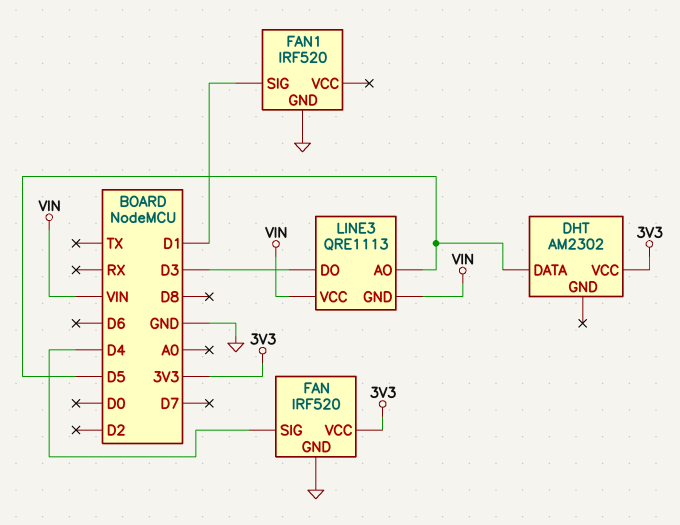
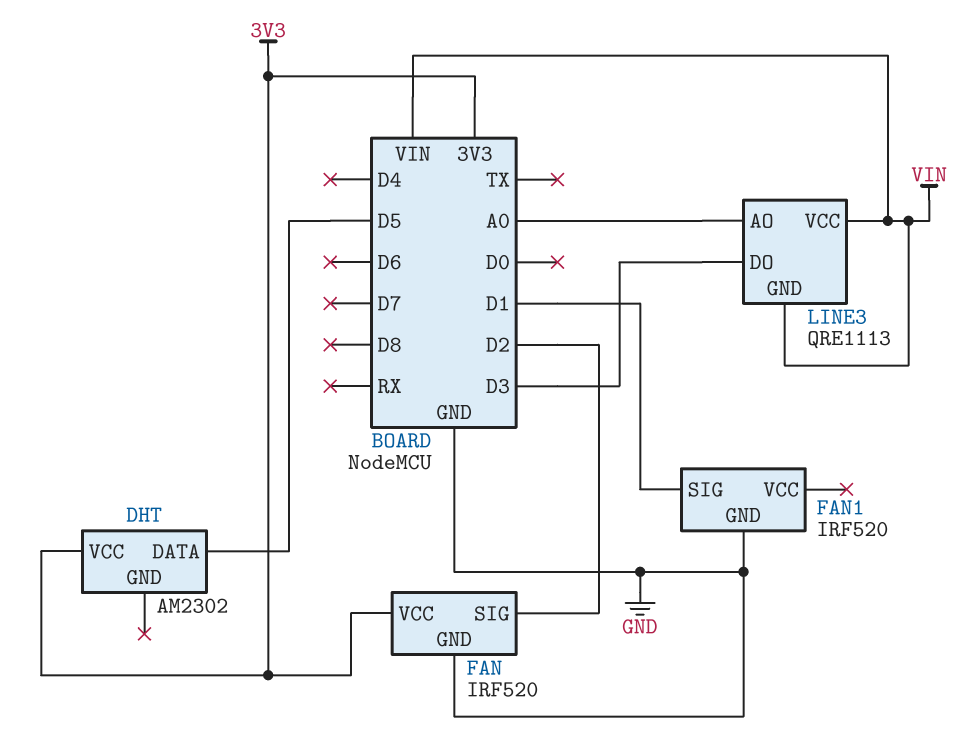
FAN pin SIG: D4 -> D2
LINE3 pin AO: D5 -> A0

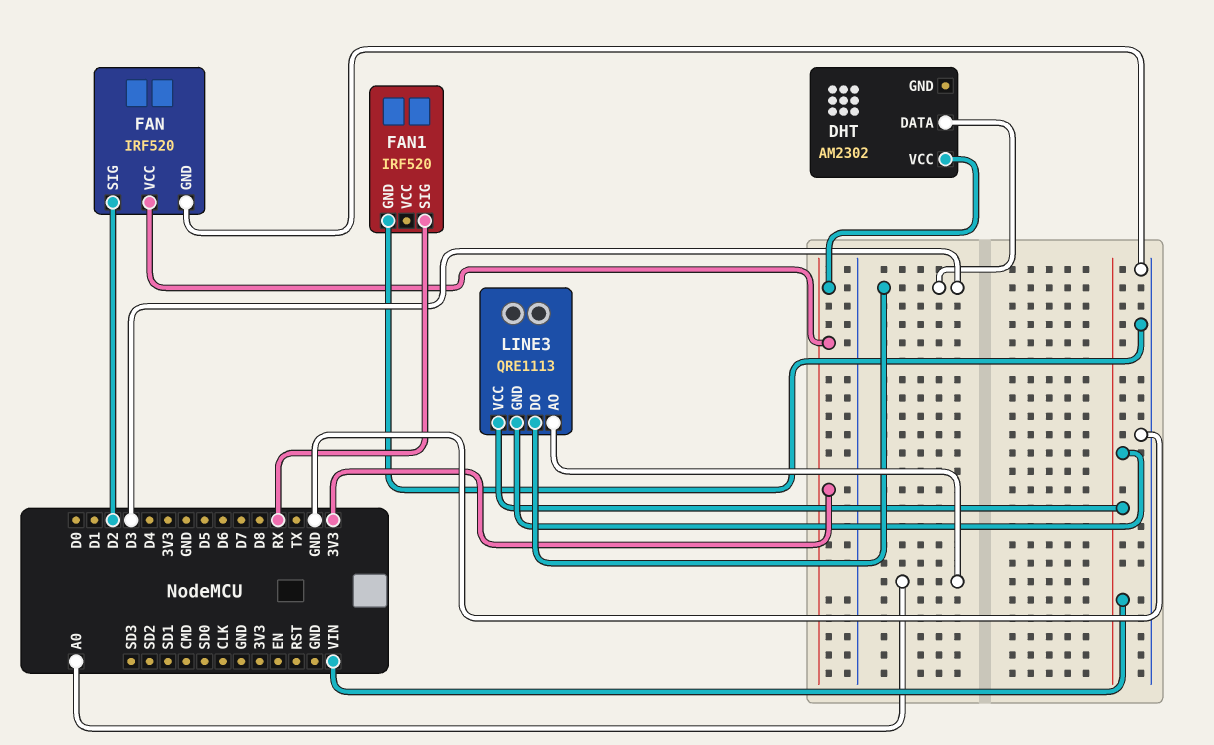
DHT pin DATA: D5 -> D3
FAN1 pin SIG: D1 -> RX

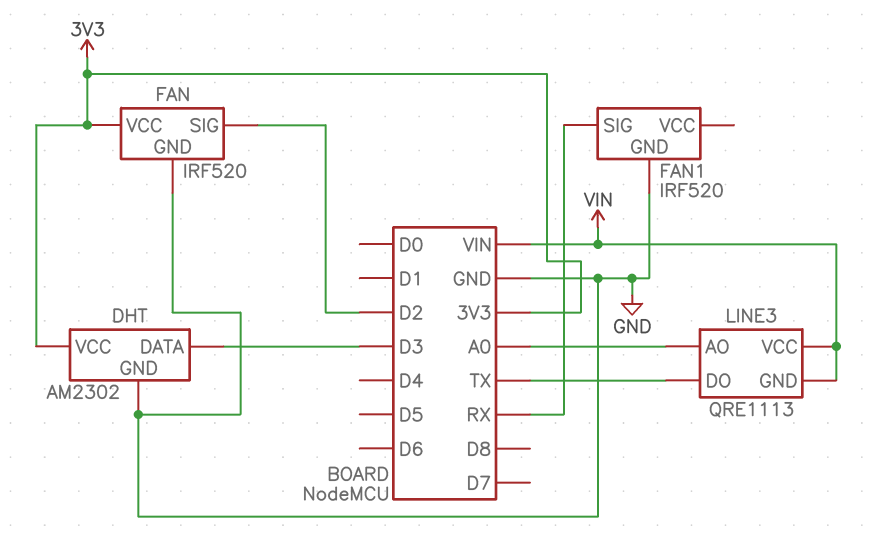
DHT pin GND: none -> GND
LINE3 pin DO: D3 -> TX

